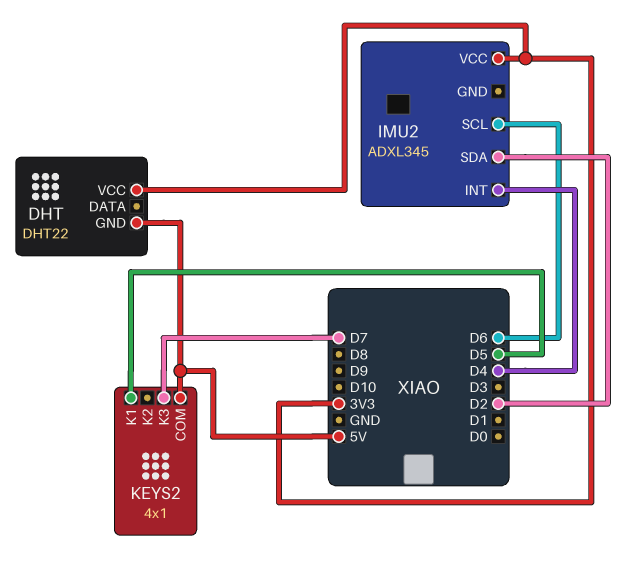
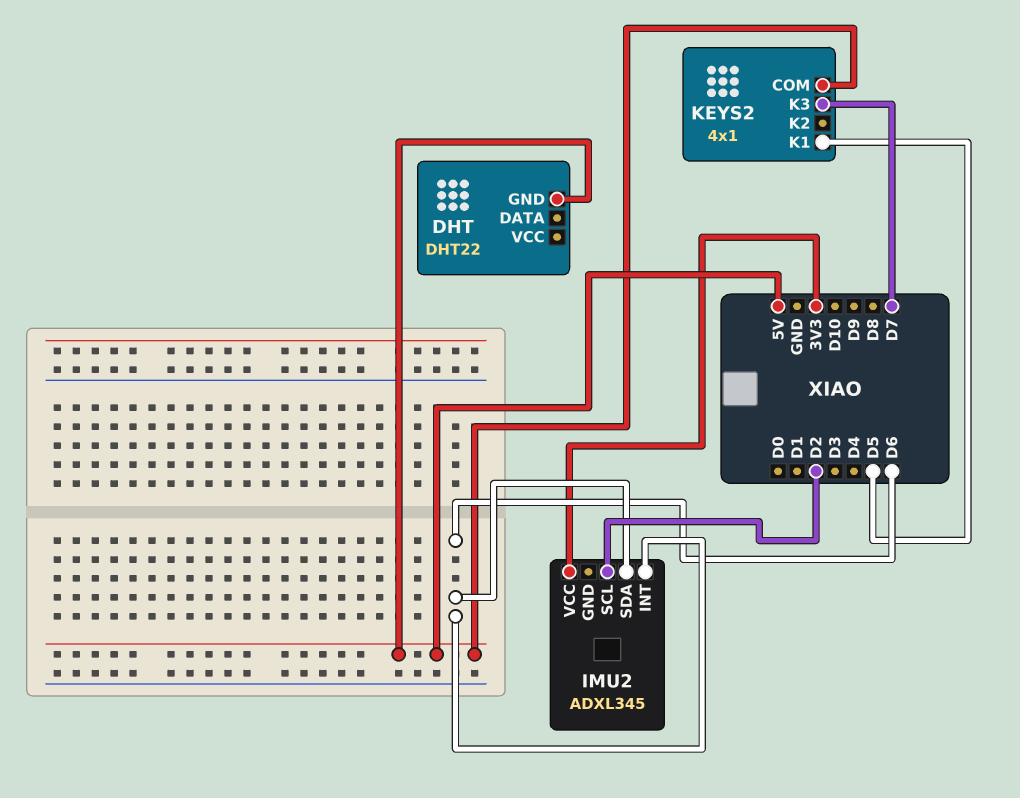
DHT pin VCC: 3V3 -> none
IMU2 pin INT: D4 -> D6
IMU2 pin SCL: D6 -> D2
IMU2 pin SDA: D2 -> D6

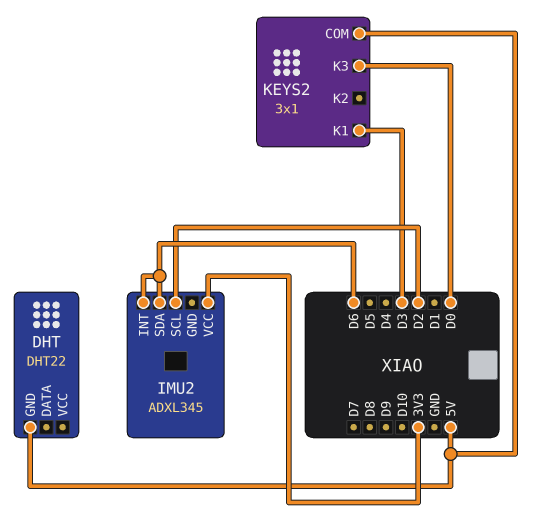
KEYS2: 4x1 -> 3x1
KEYS2 pin K1: D5 -> D3
KEYS2 pin K3: D7 -> D0

